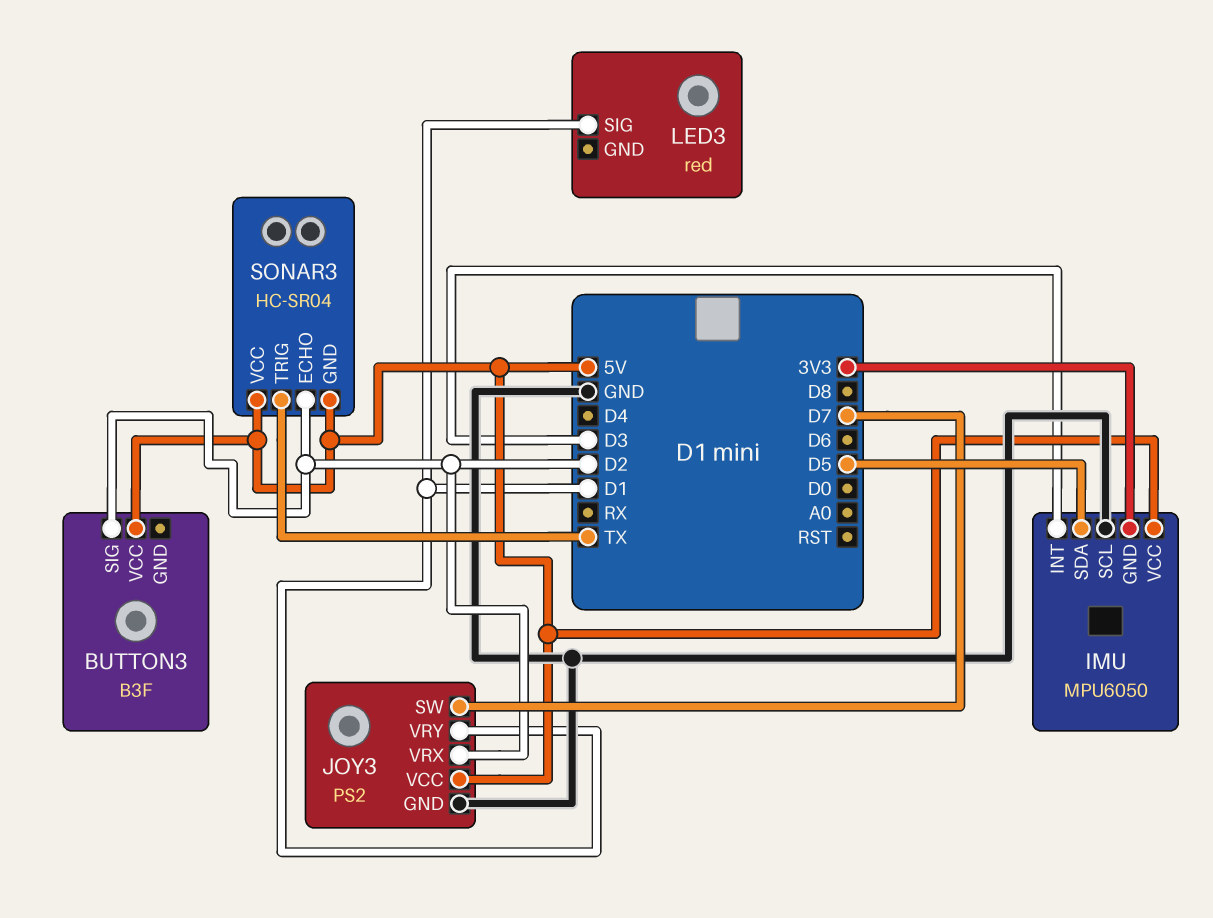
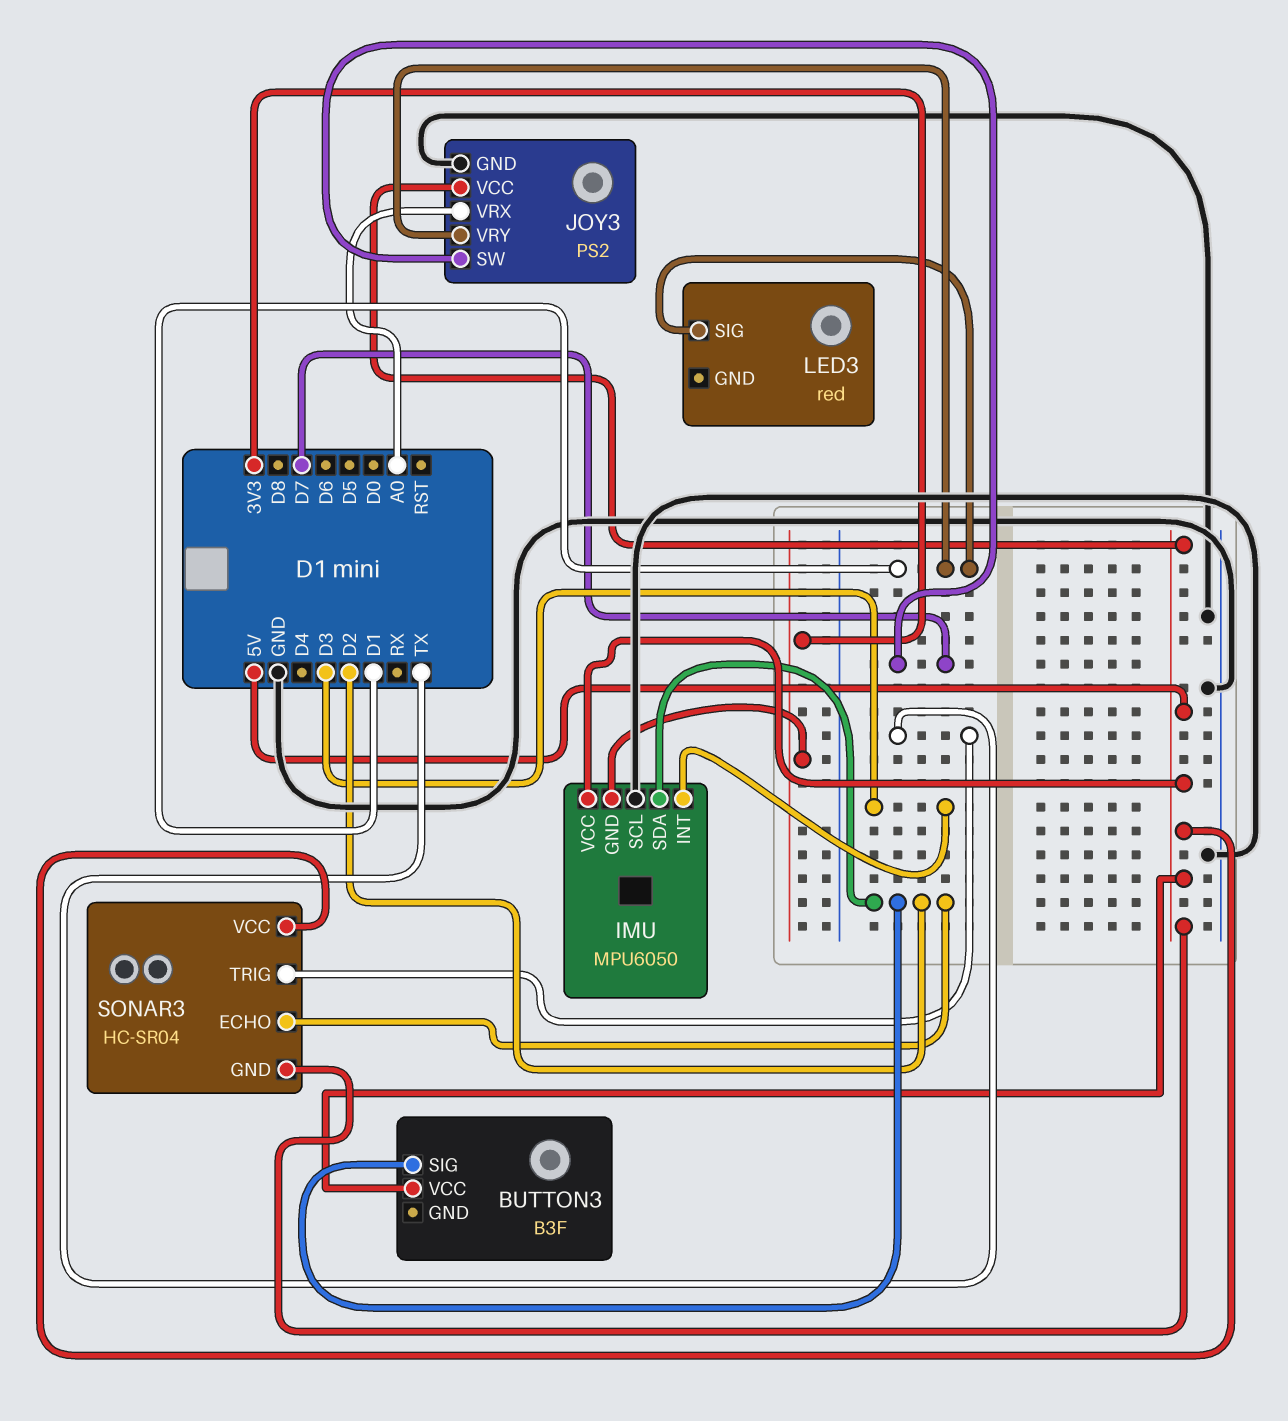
IMU pin SDA: D5 -> D2
JOY3 pin VRX: D2 -> A0

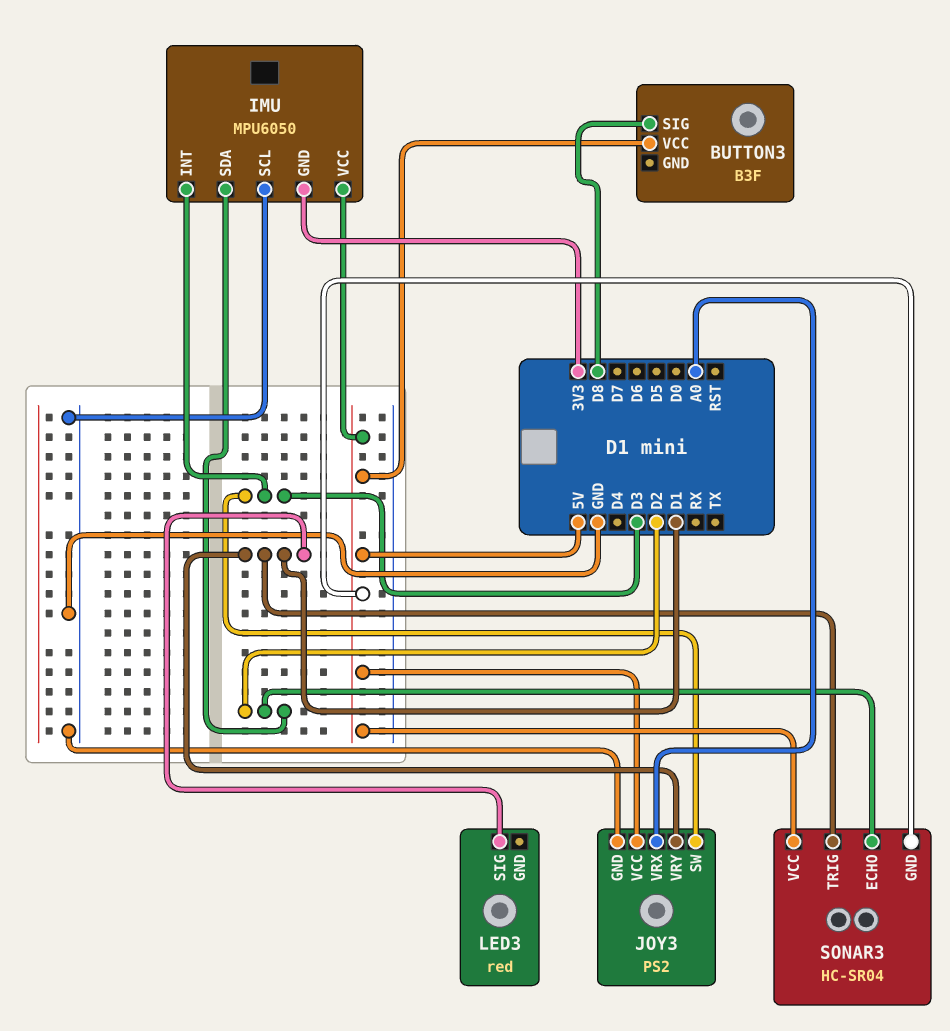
BUTTON3 pin SIG: D2 -> D8
JOY3 pin SW: D7 -> D3
SONAR3 pin TRIG: TX -> D1

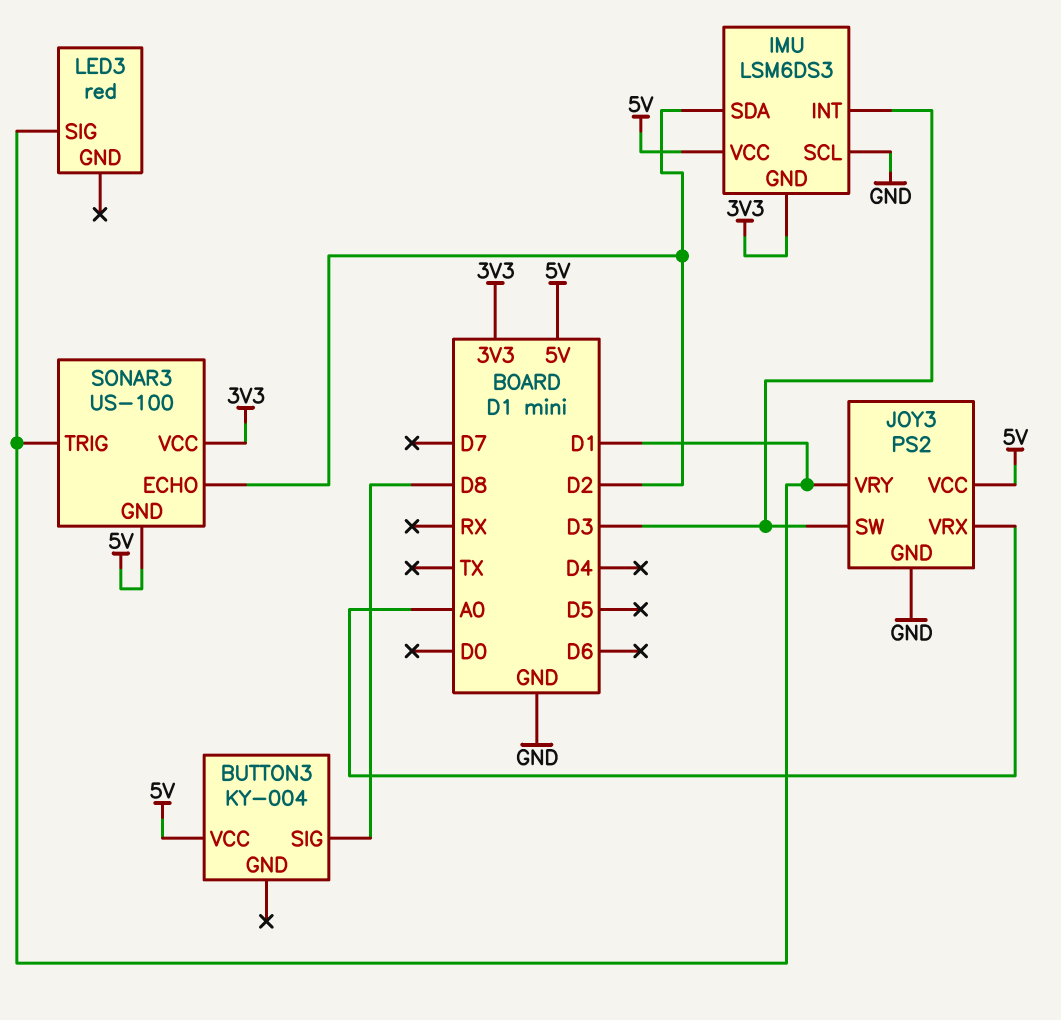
BUTTON3: B3F -> KY-004
IMU: MPU6050 -> LSM6DS3
SONAR3: HC-SR04 -> US-100
SONAR3 pin VCC: 5V -> 3V3

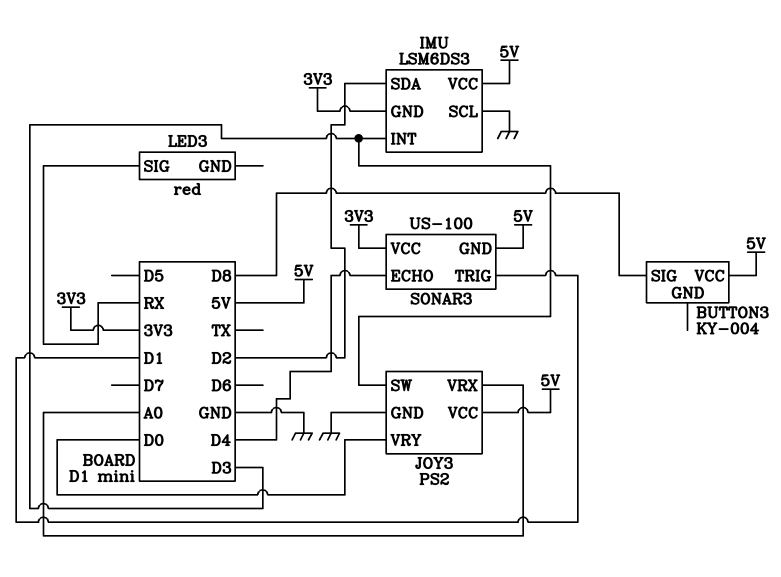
JOY3 pin VRY: D1 -> D0
LED3 pin SIG: D1 -> RX
SONAR3 pin ECHO: D2 -> D4

